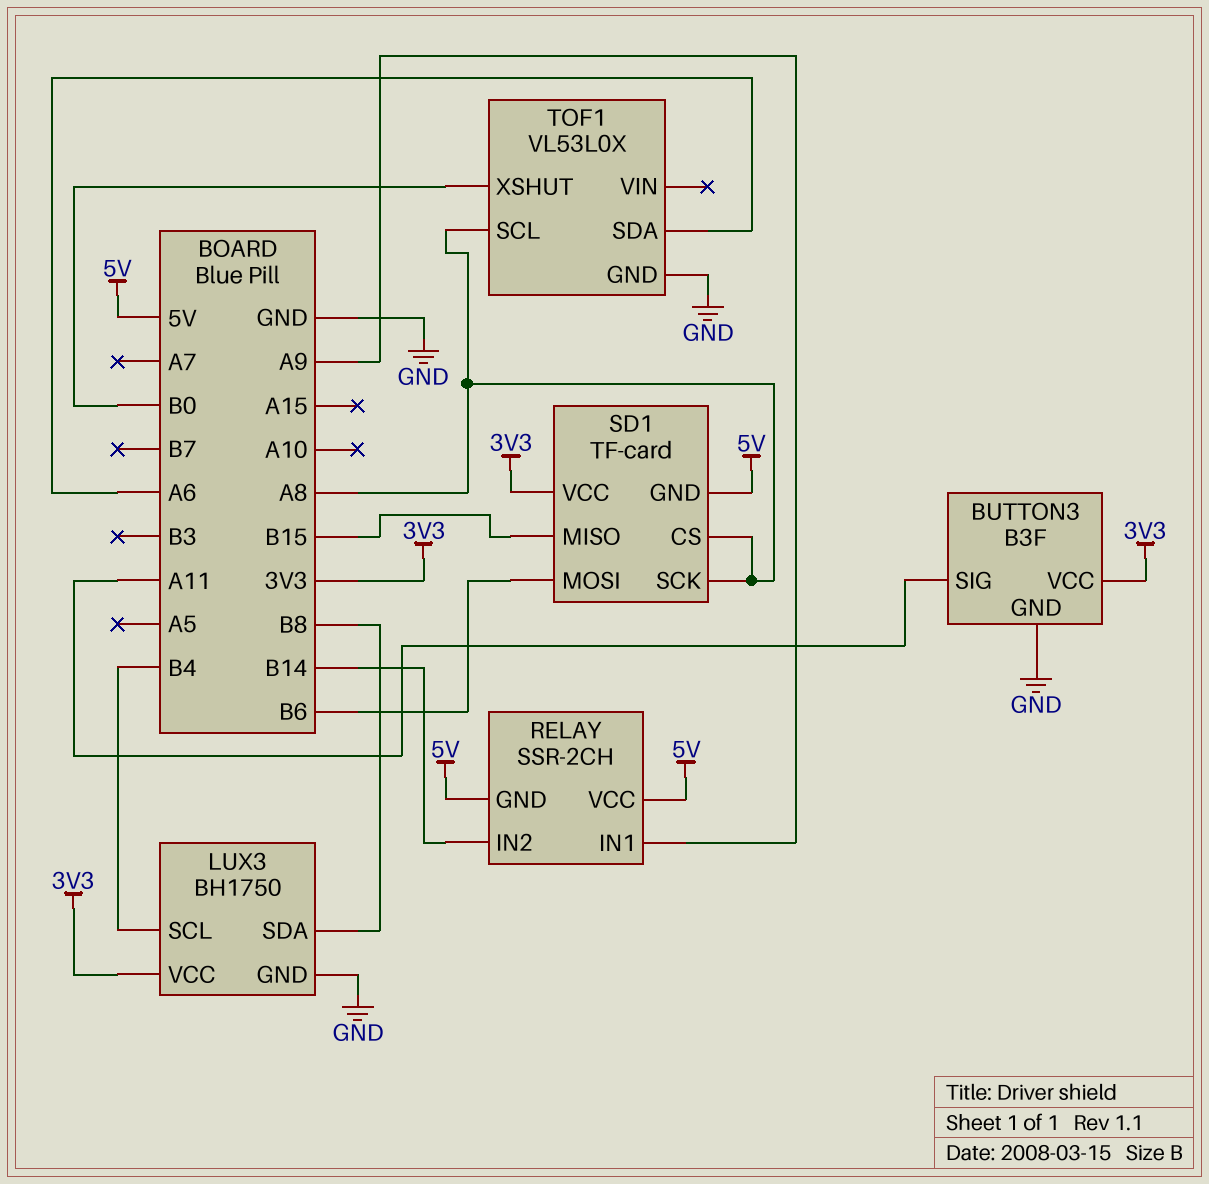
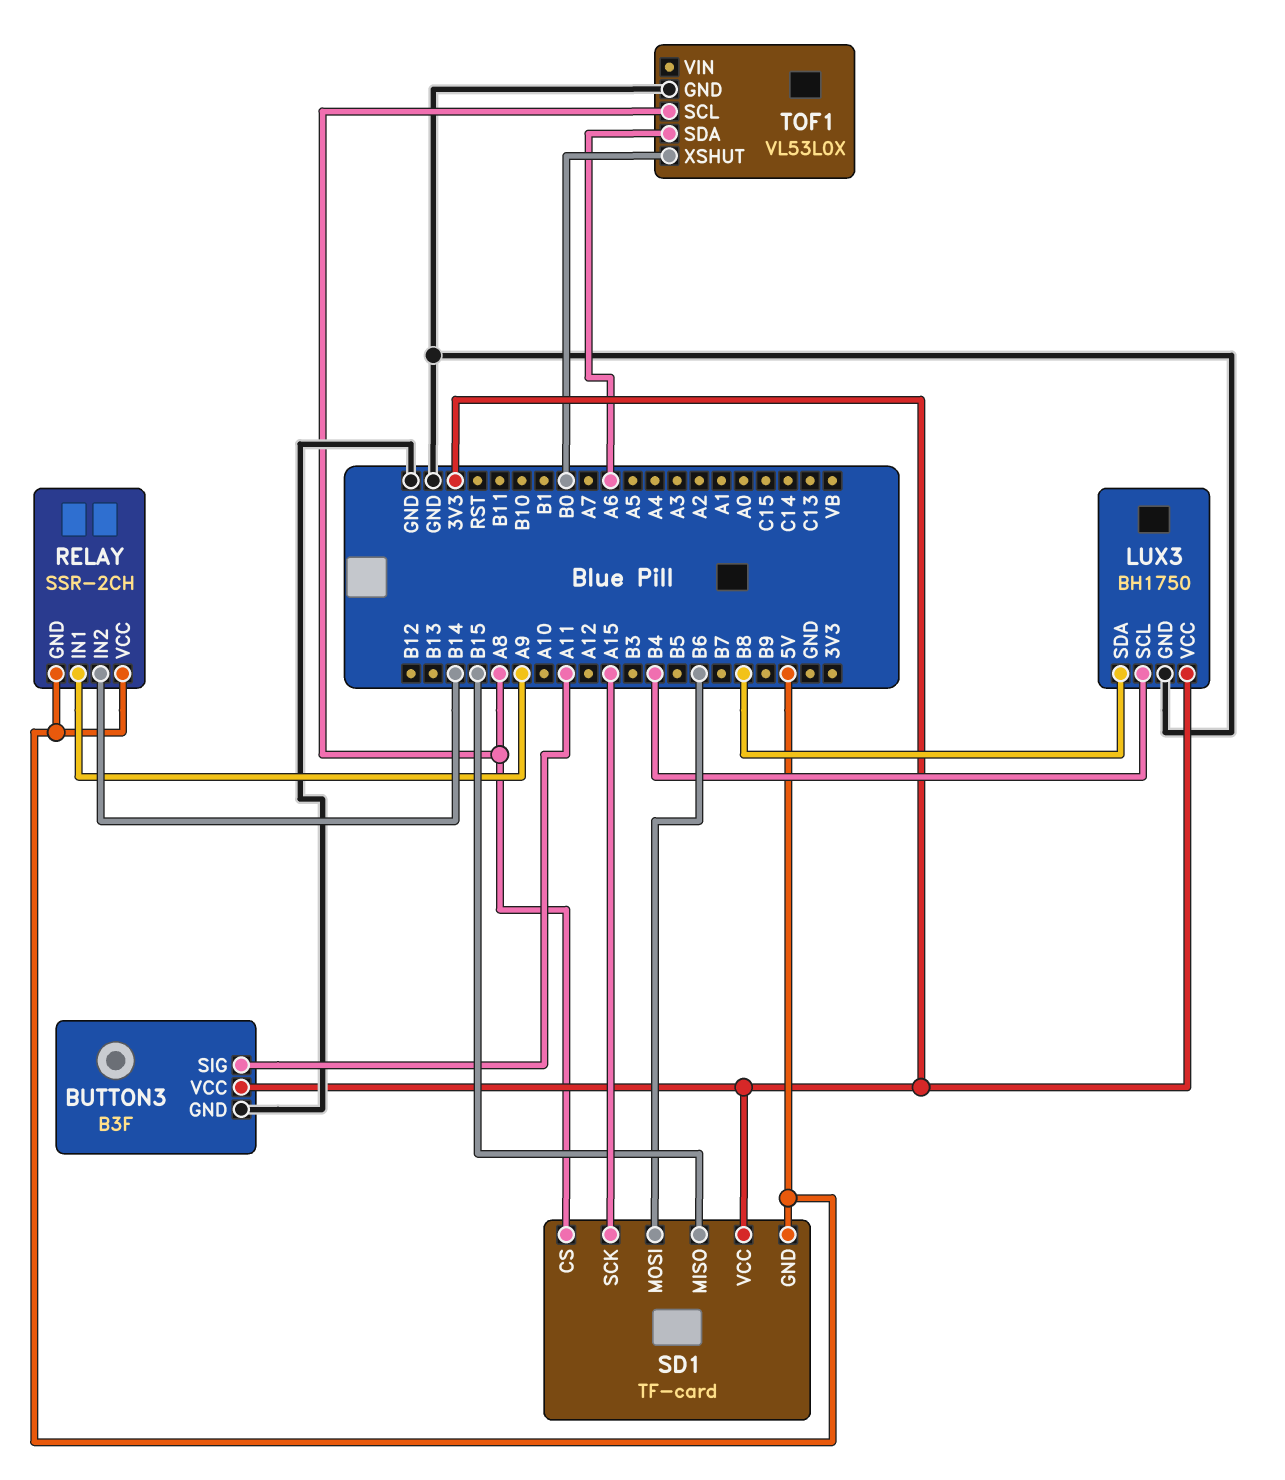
SD1 pin SCK: A8 -> A15

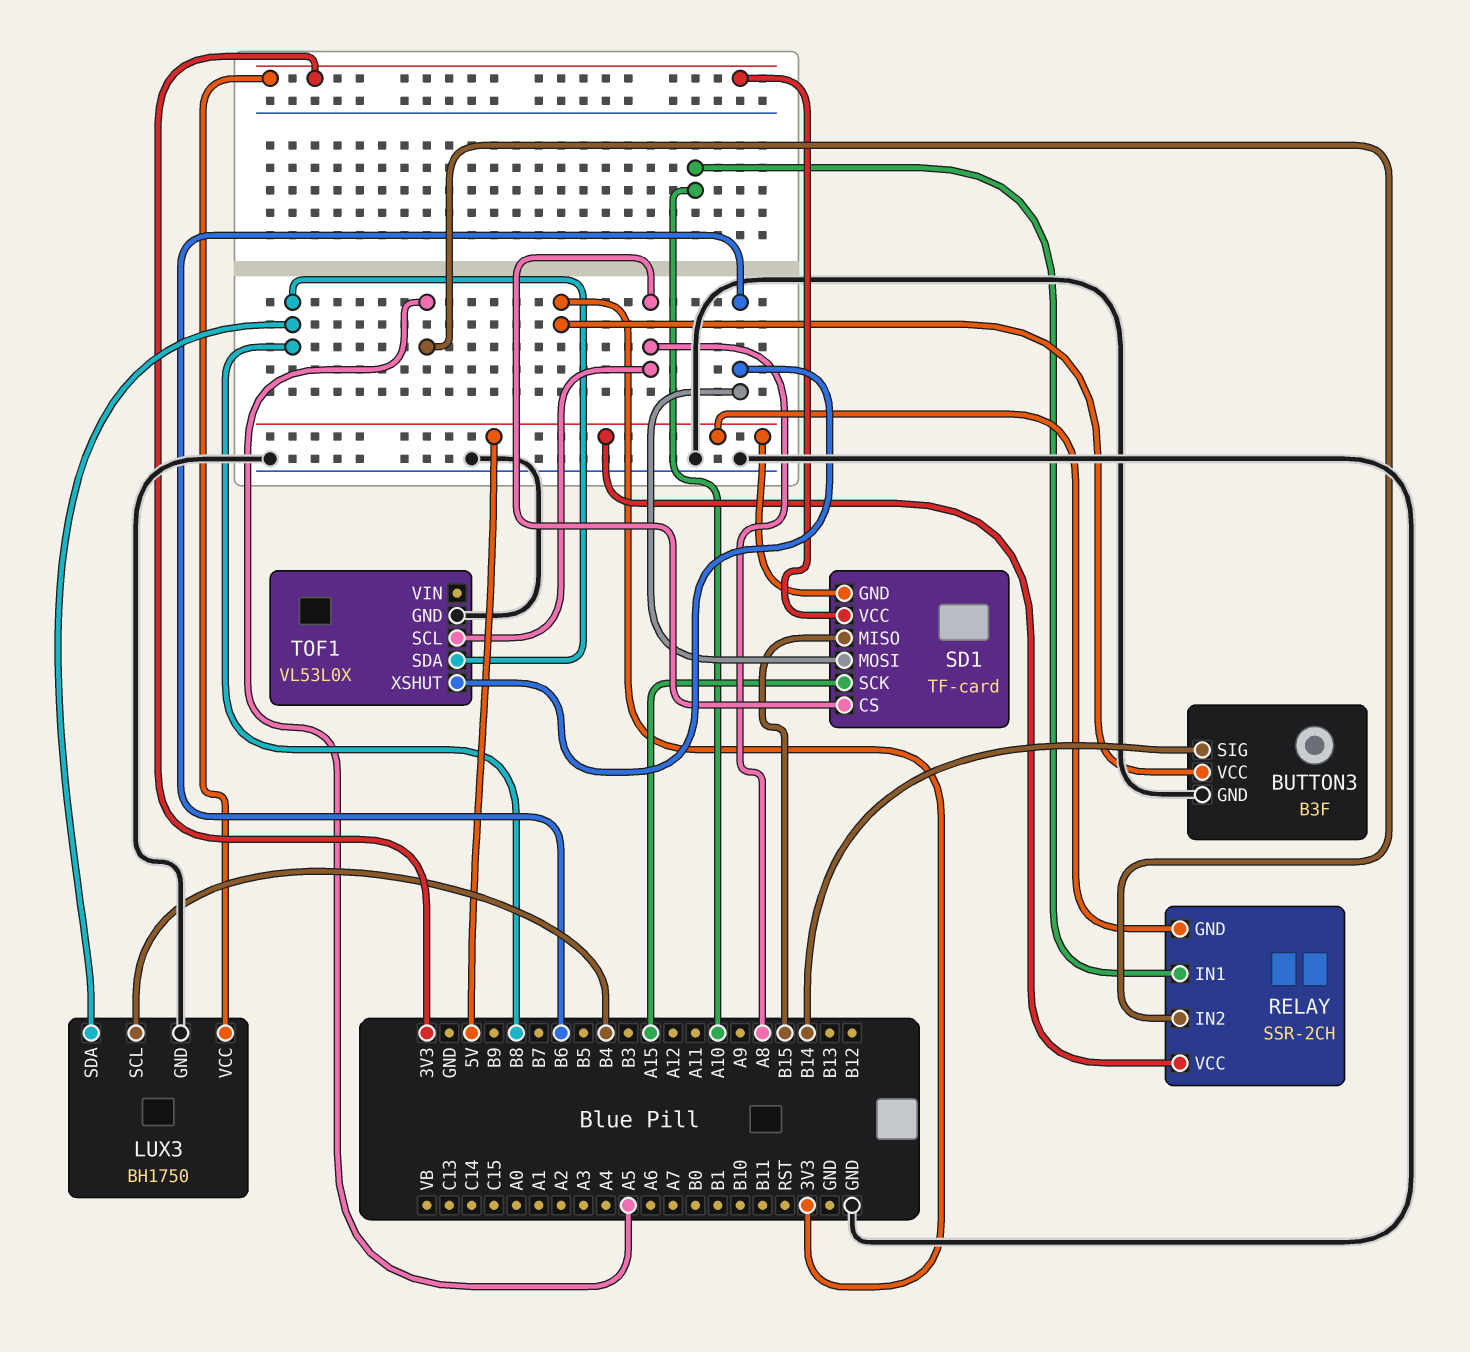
BUTTON3 pin SIG: A11 -> B14
RELAY pin IN1: A9 -> A10
RELAY pin IN2: B14 -> A5
TOF1 pin SDA: A6 -> B8
TOF1 pin XSHUT: B0 -> B6

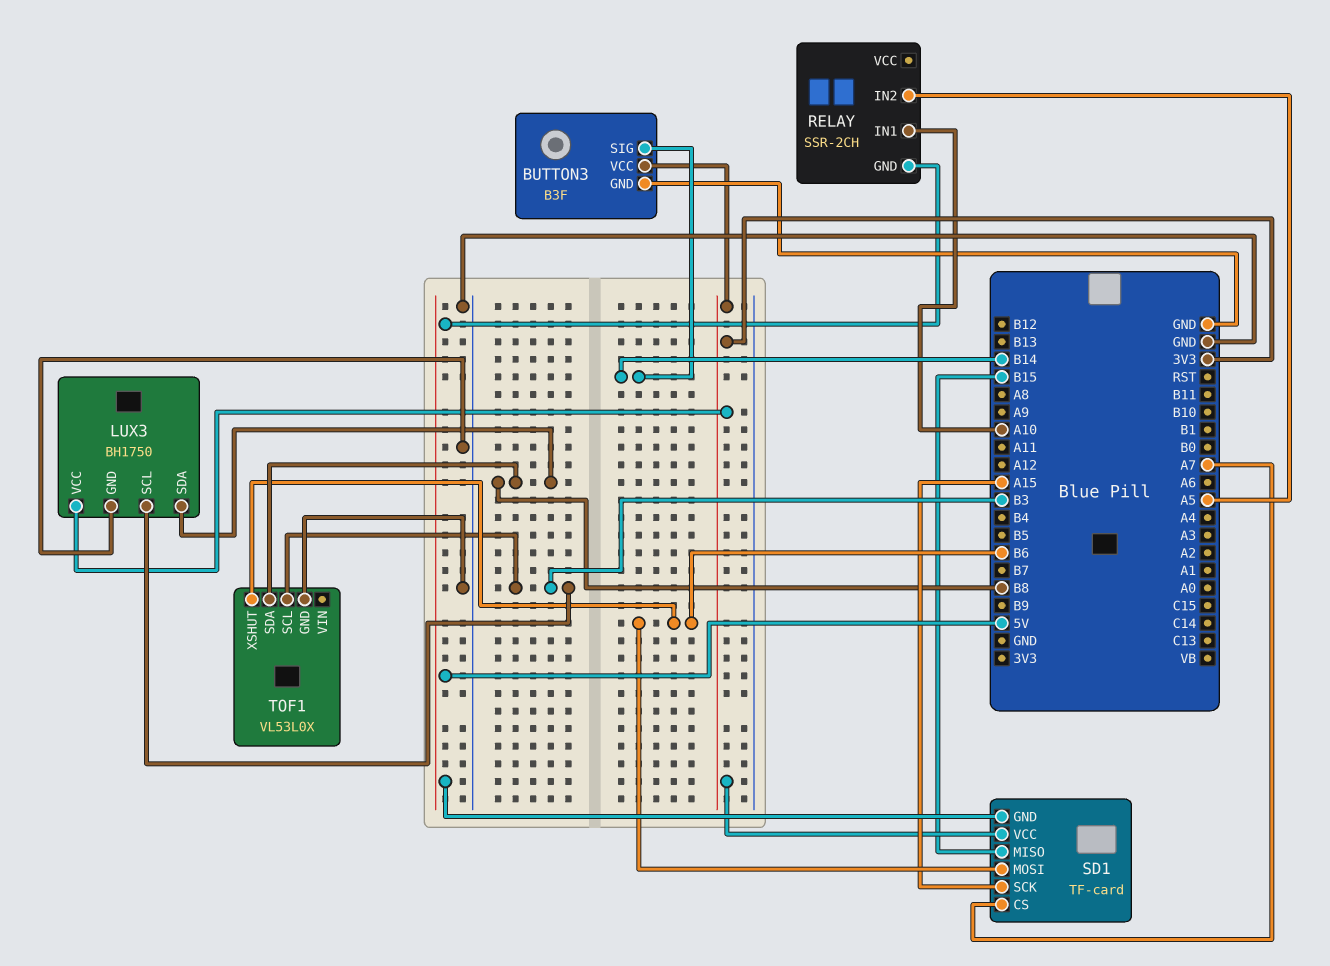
LUX3 pin SCL: B4 -> B3
RELAY pin VCC: 5V -> none
SD1 pin CS: A8 -> A7
TOF1 pin SCL: A8 -> B3

